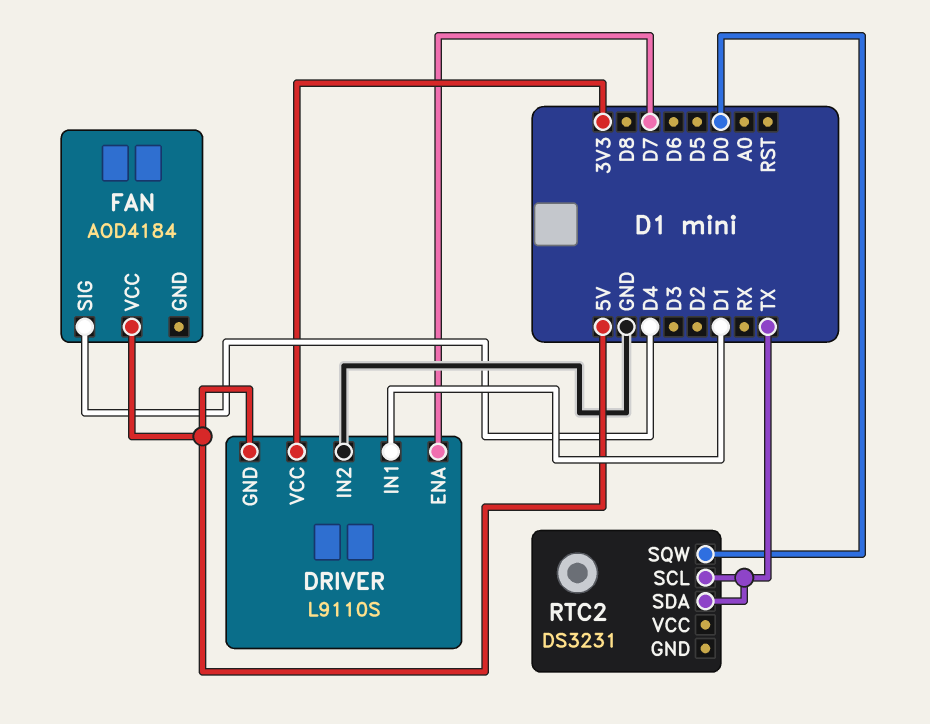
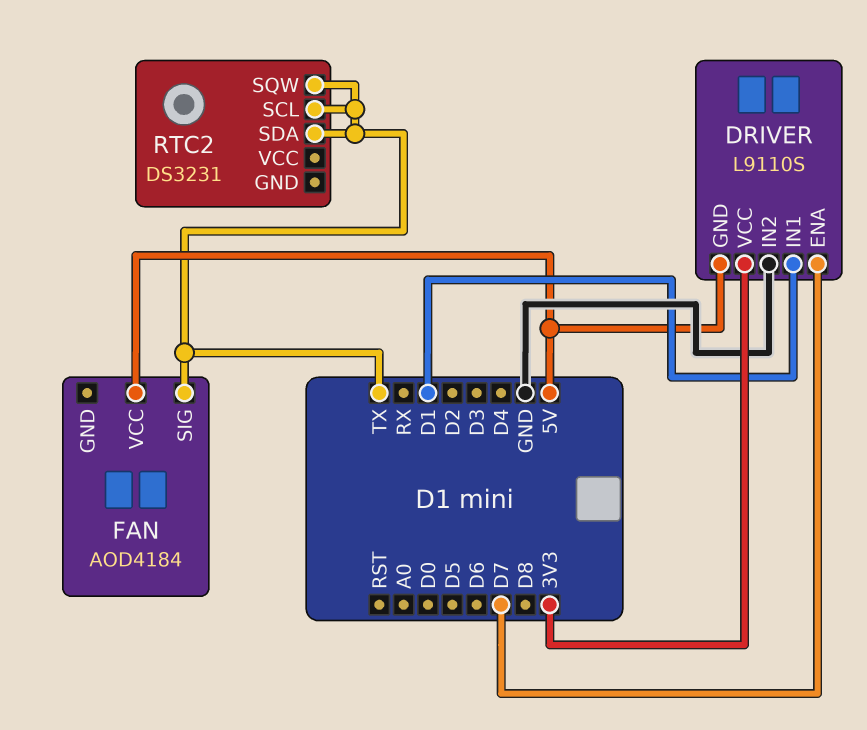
FAN pin SIG: D4 -> TX
RTC2 pin SQW: D0 -> TX

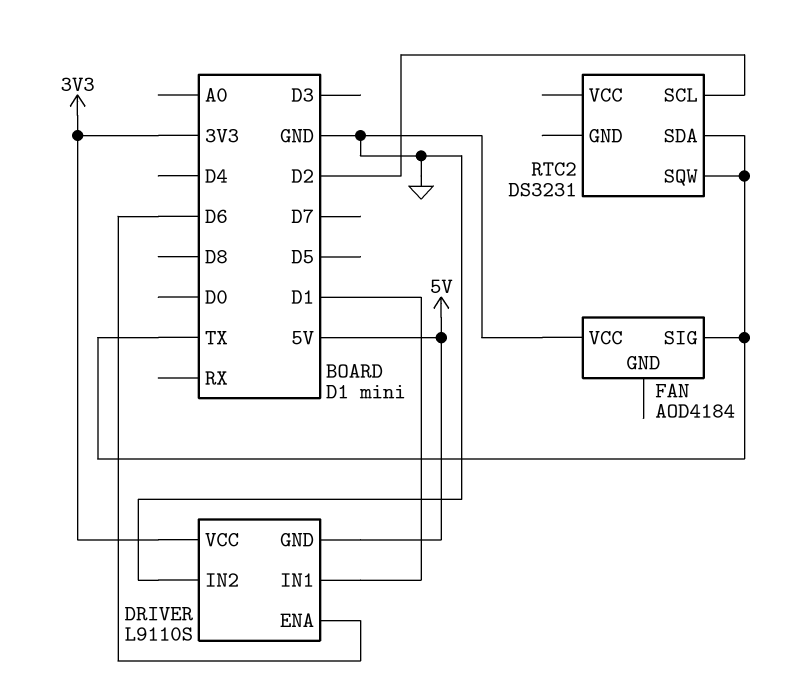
DRIVER pin ENA: D7 -> D6
FAN pin VCC: 5V -> GND
RTC2 pin SCL: TX -> D2

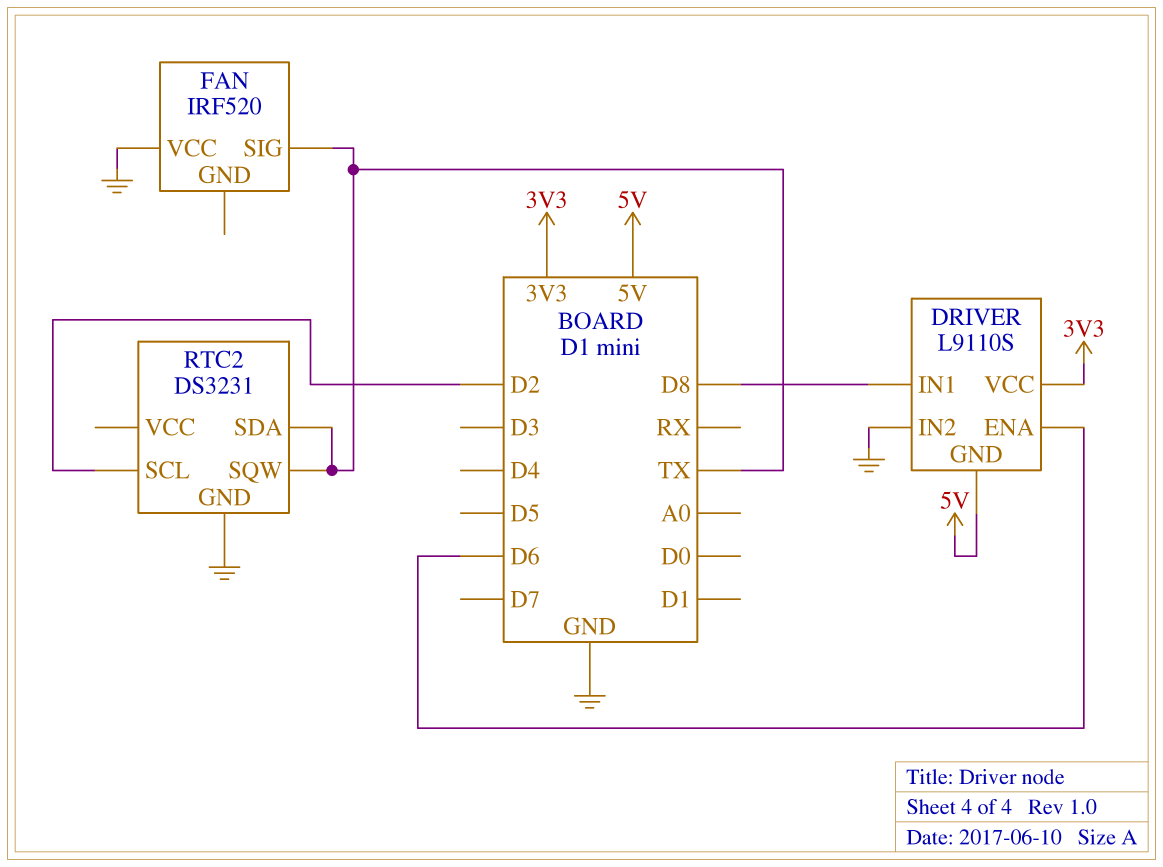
DRIVER pin IN1: D1 -> D8
FAN: AOD4184 -> IRF520
RTC2 pin GND: none -> GND

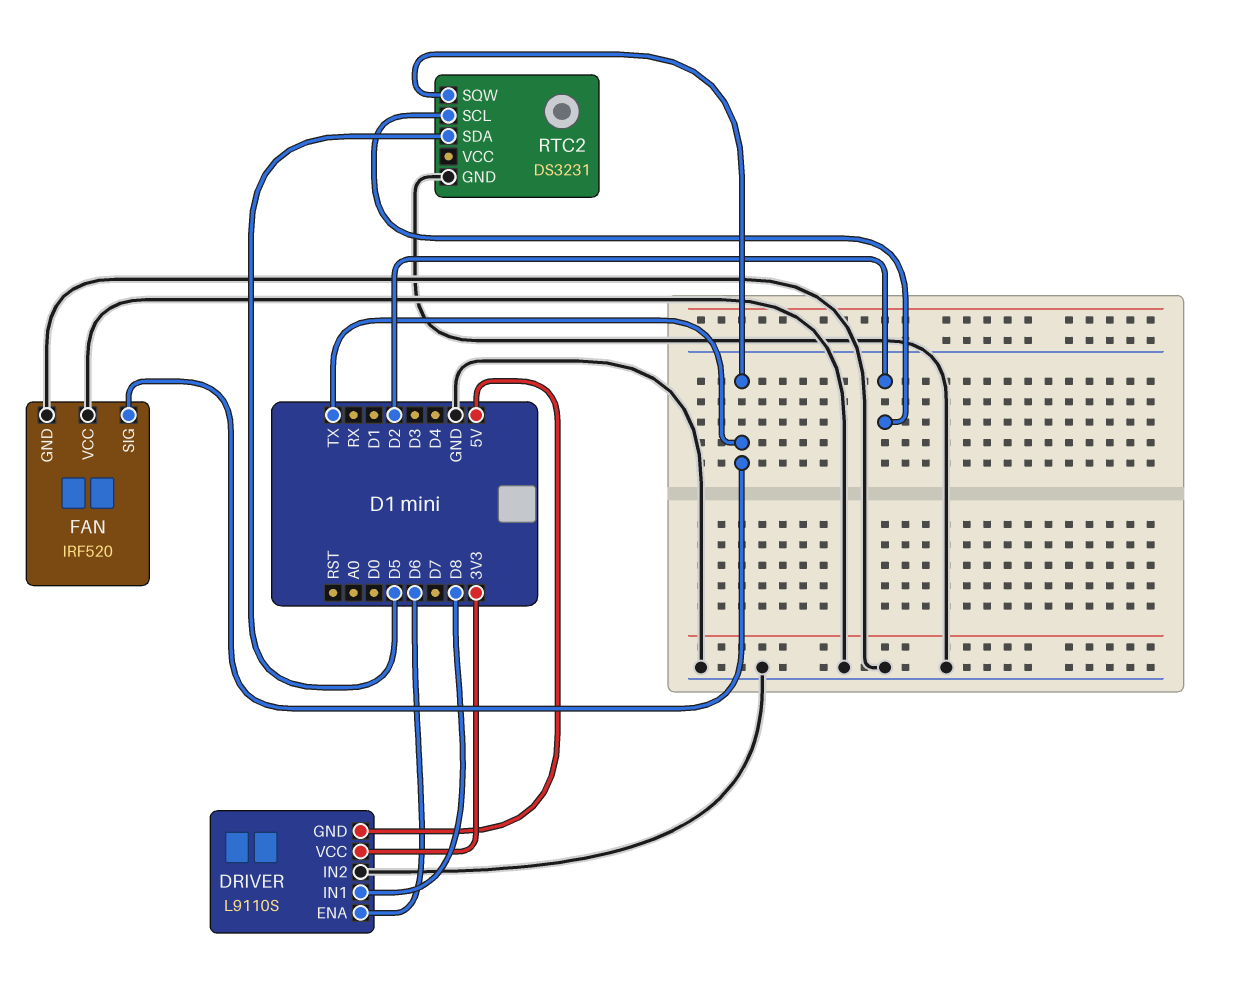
FAN pin GND: none -> GND
RTC2 pin SDA: TX -> D5

